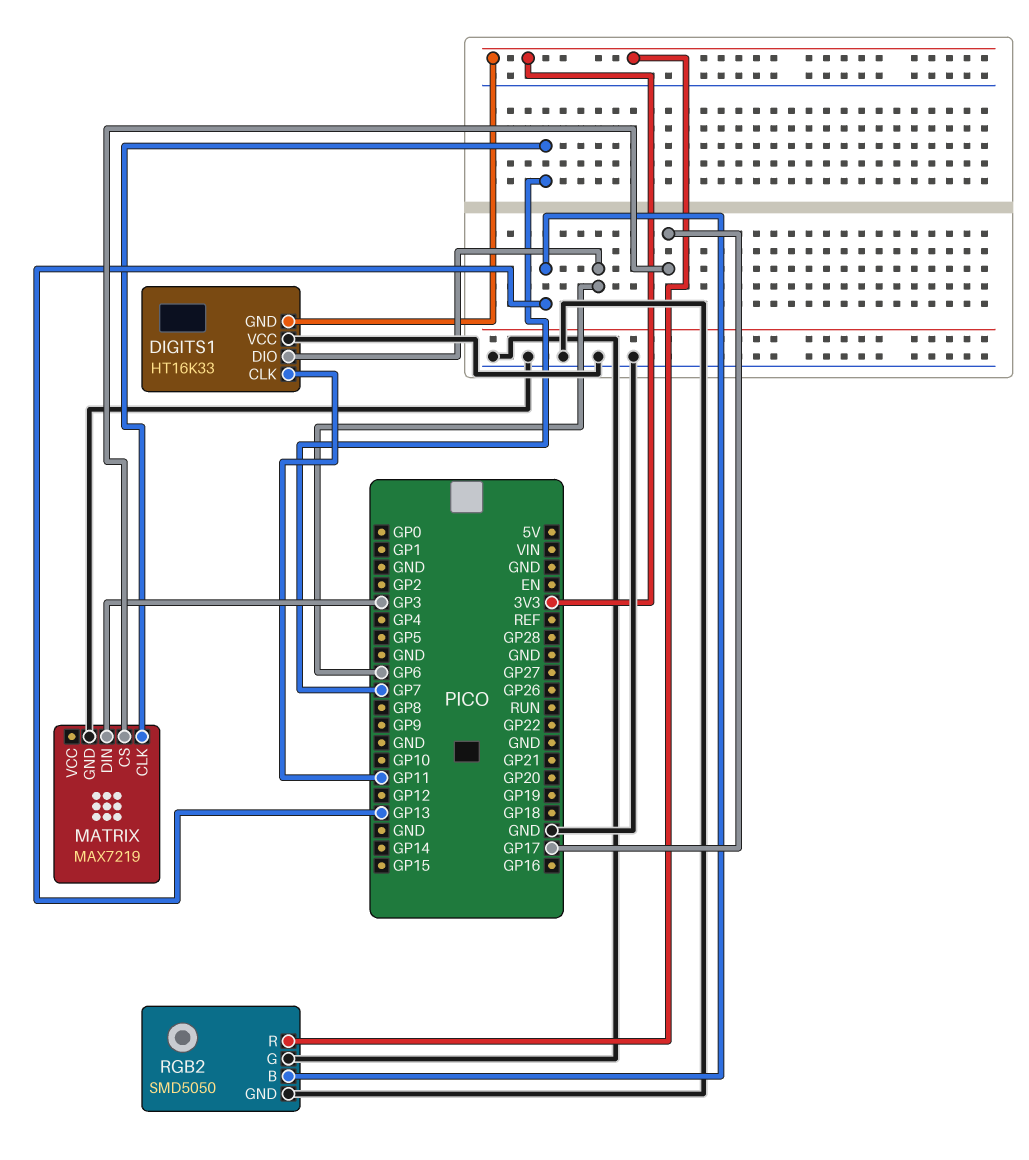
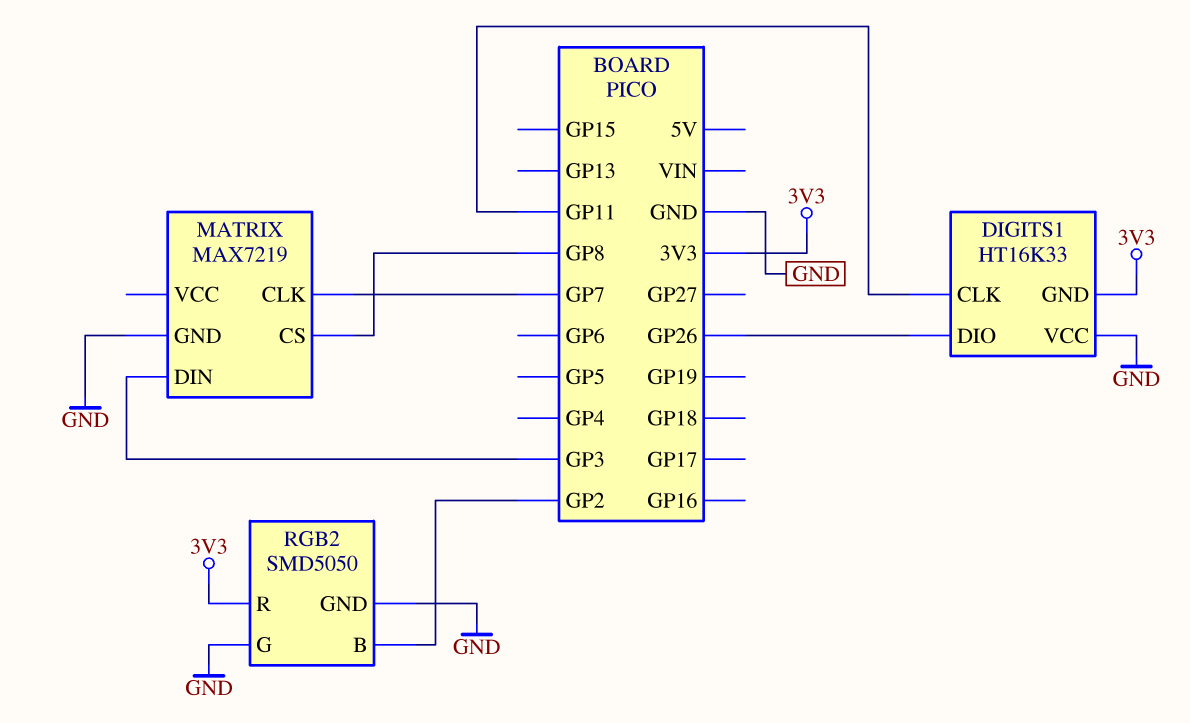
DIGITS1 pin DIO: GP6 -> GP26
MATRIX pin CS: GP17 -> GP8
RGB2 pin B: GP13 -> GP2

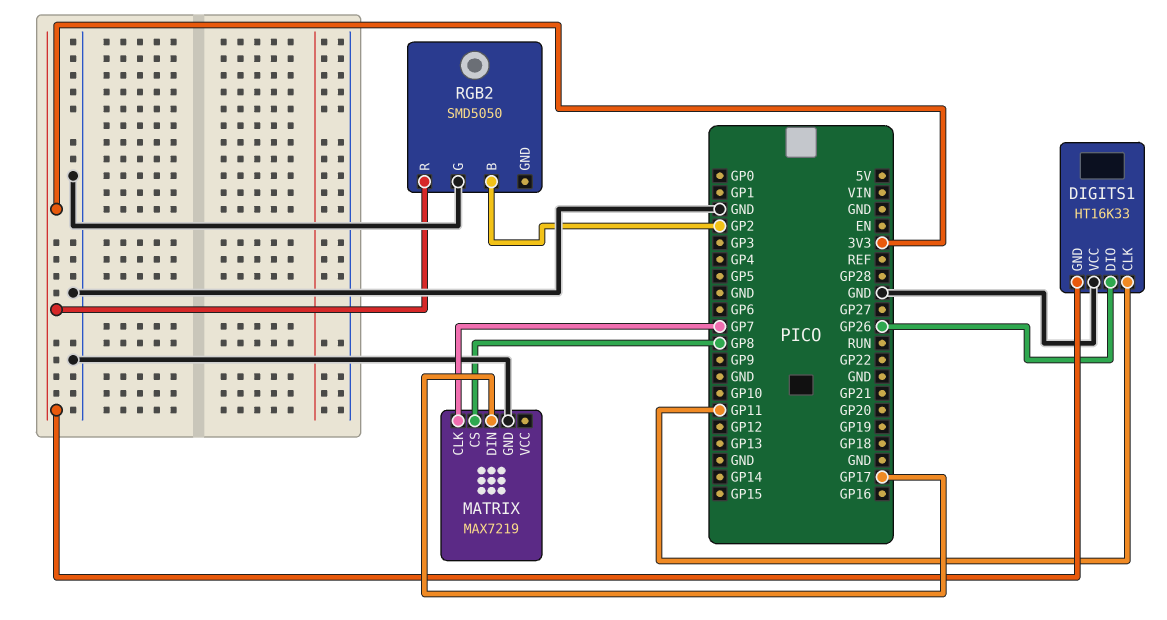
MATRIX pin DIN: GP3 -> GP17
RGB2 pin GND: GND -> none

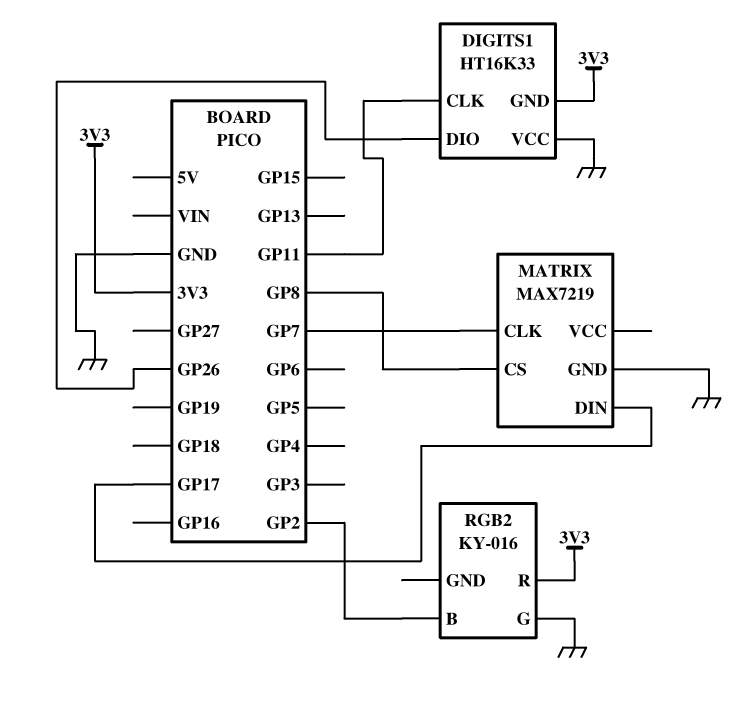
RGB2: SMD5050 -> KY-016

